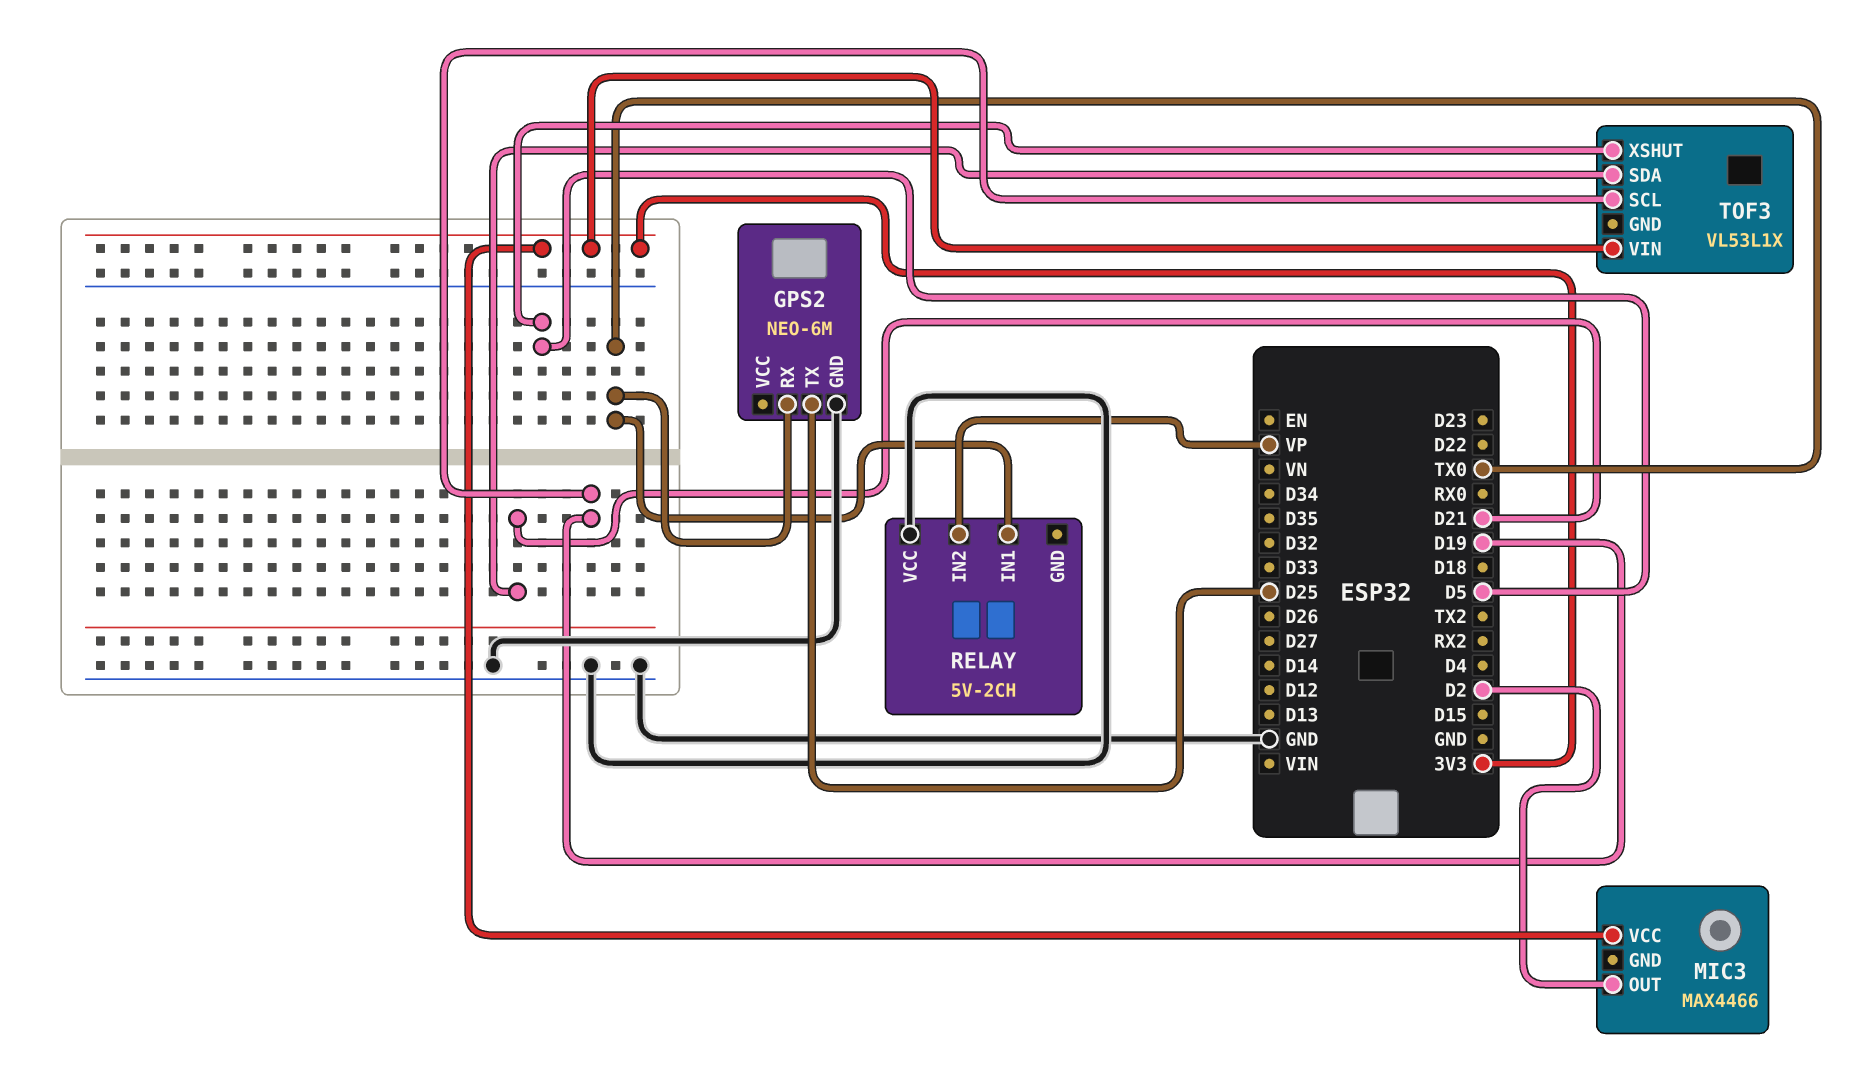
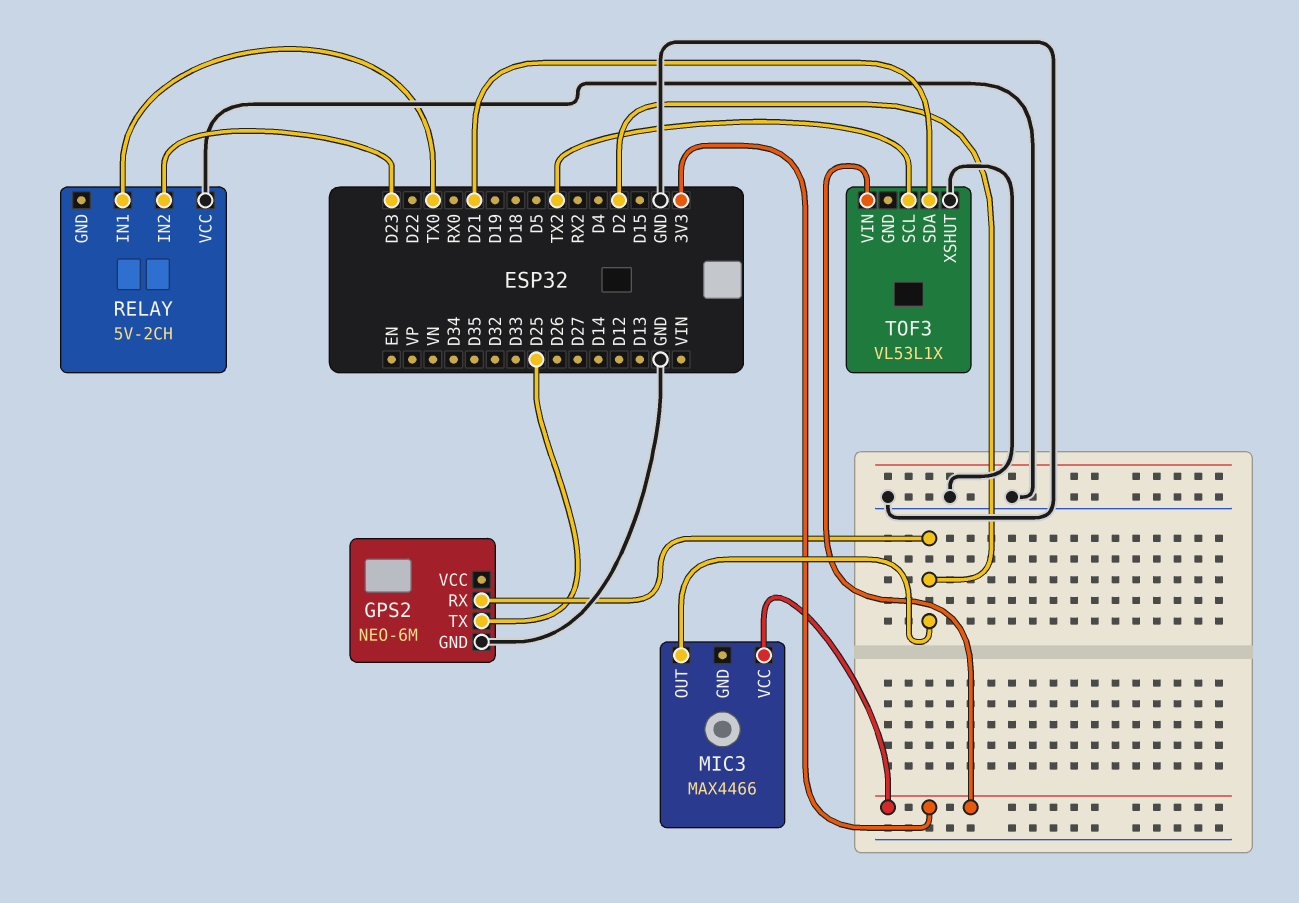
GPS2 pin RX: TX0 -> D2
RELAY pin IN2: VP -> D23
TOF3 pin SCL: D19 -> TX2
TOF3 pin XSHUT: D5 -> GND

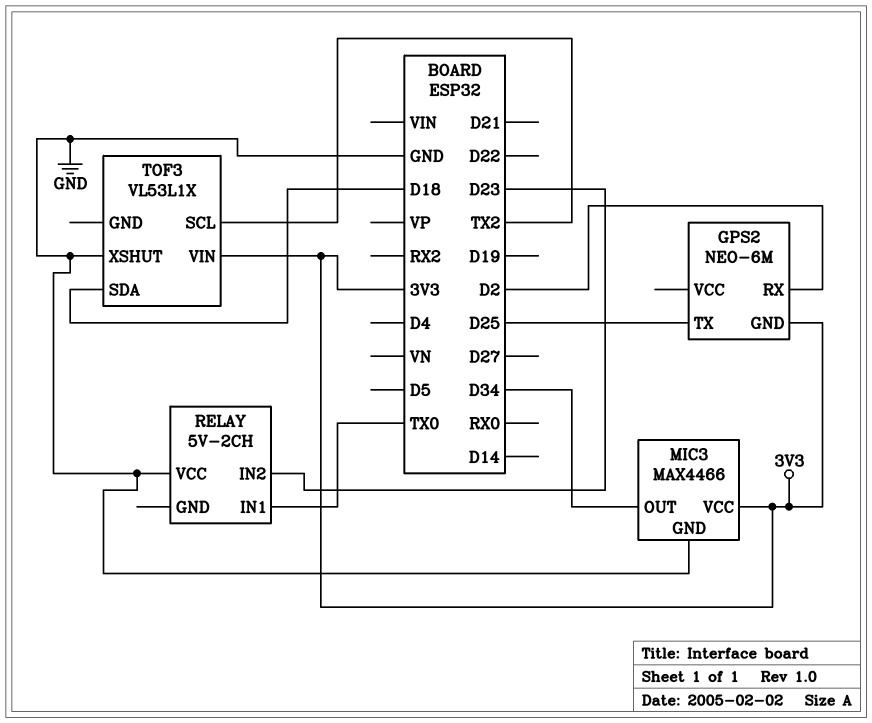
GPS2 pin GND: GND -> 3V3
MIC3 pin GND: none -> GND
MIC3 pin OUT: D2 -> D34
TOF3 pin SDA: D21 -> D18

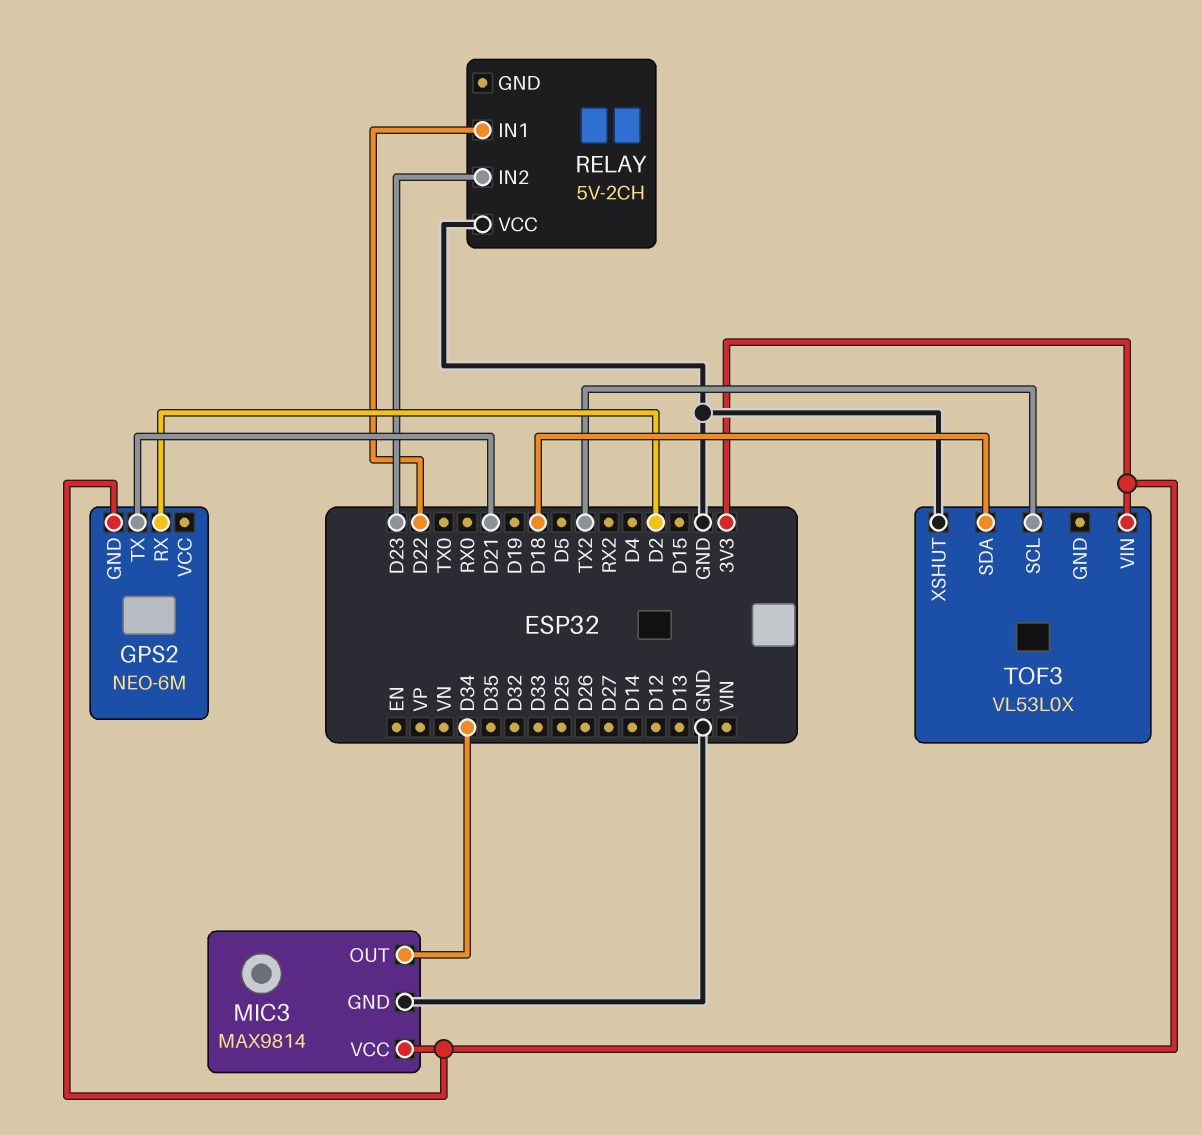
GPS2 pin TX: D25 -> D21
MIC3: MAX4466 -> MAX9814
RELAY pin IN1: TX0 -> D22
TOF3: VL53L1X -> VL53L0X

